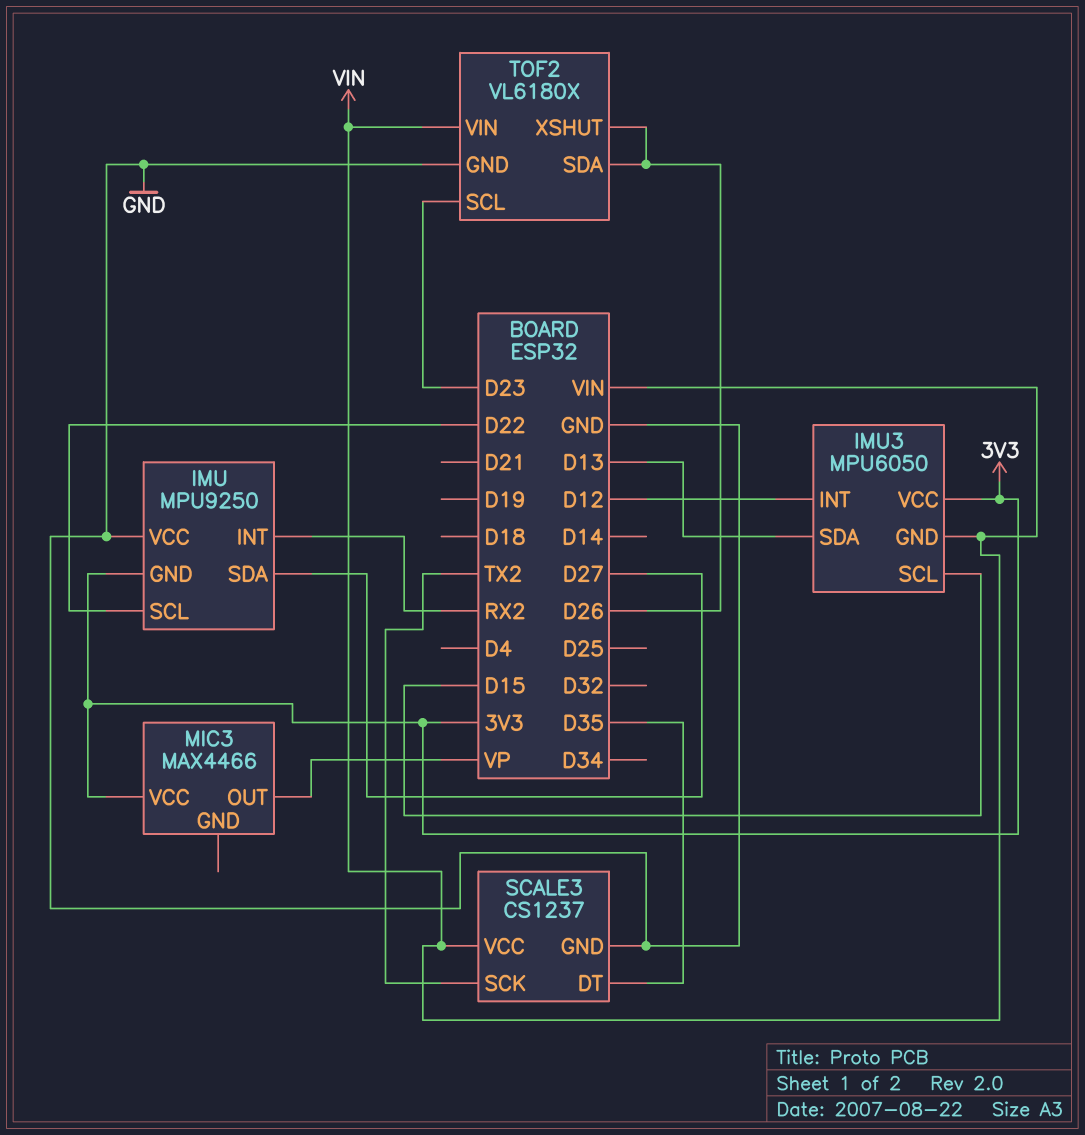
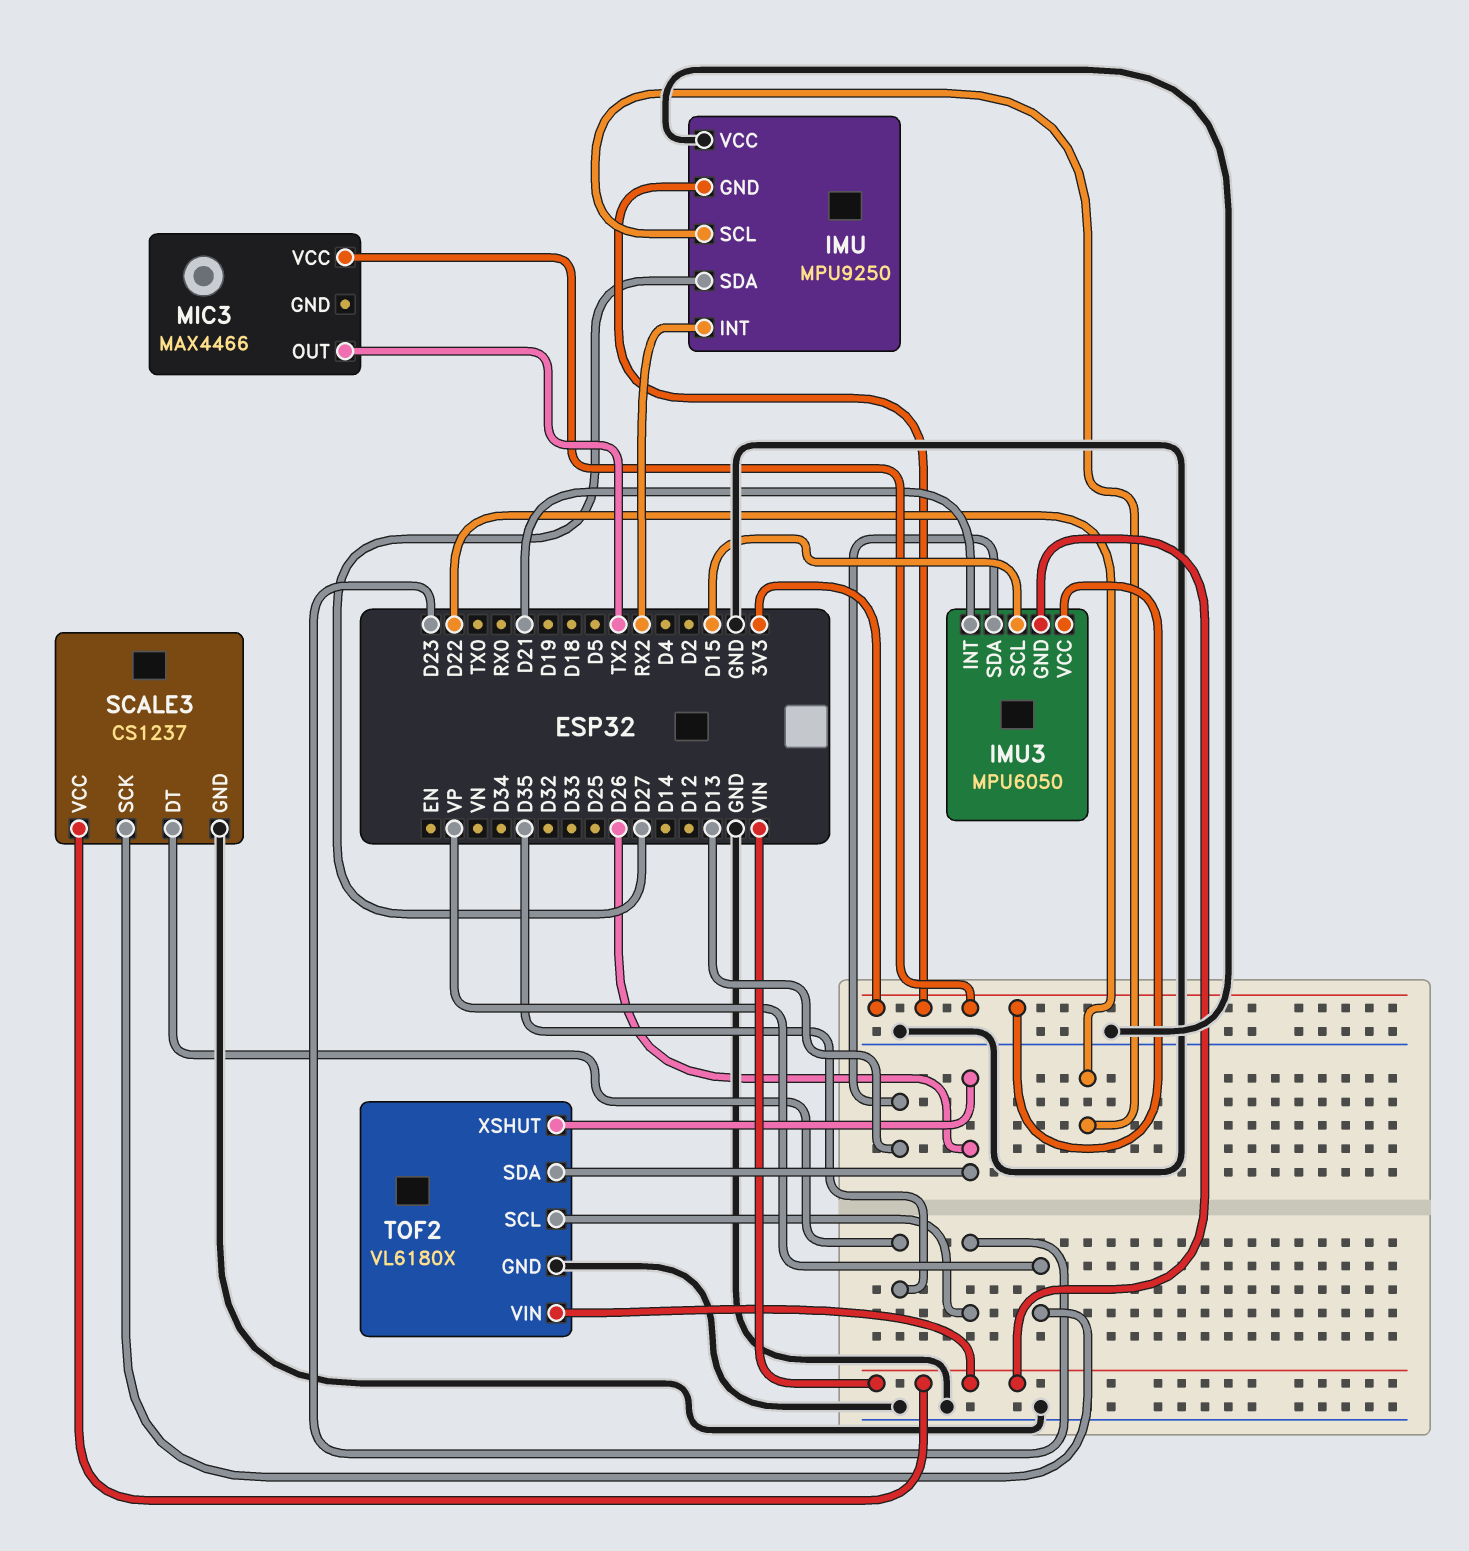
IMU3 pin INT: D12 -> D21
MIC3 pin OUT: VP -> TX2
SCALE3 pin SCK: TX2 -> VP

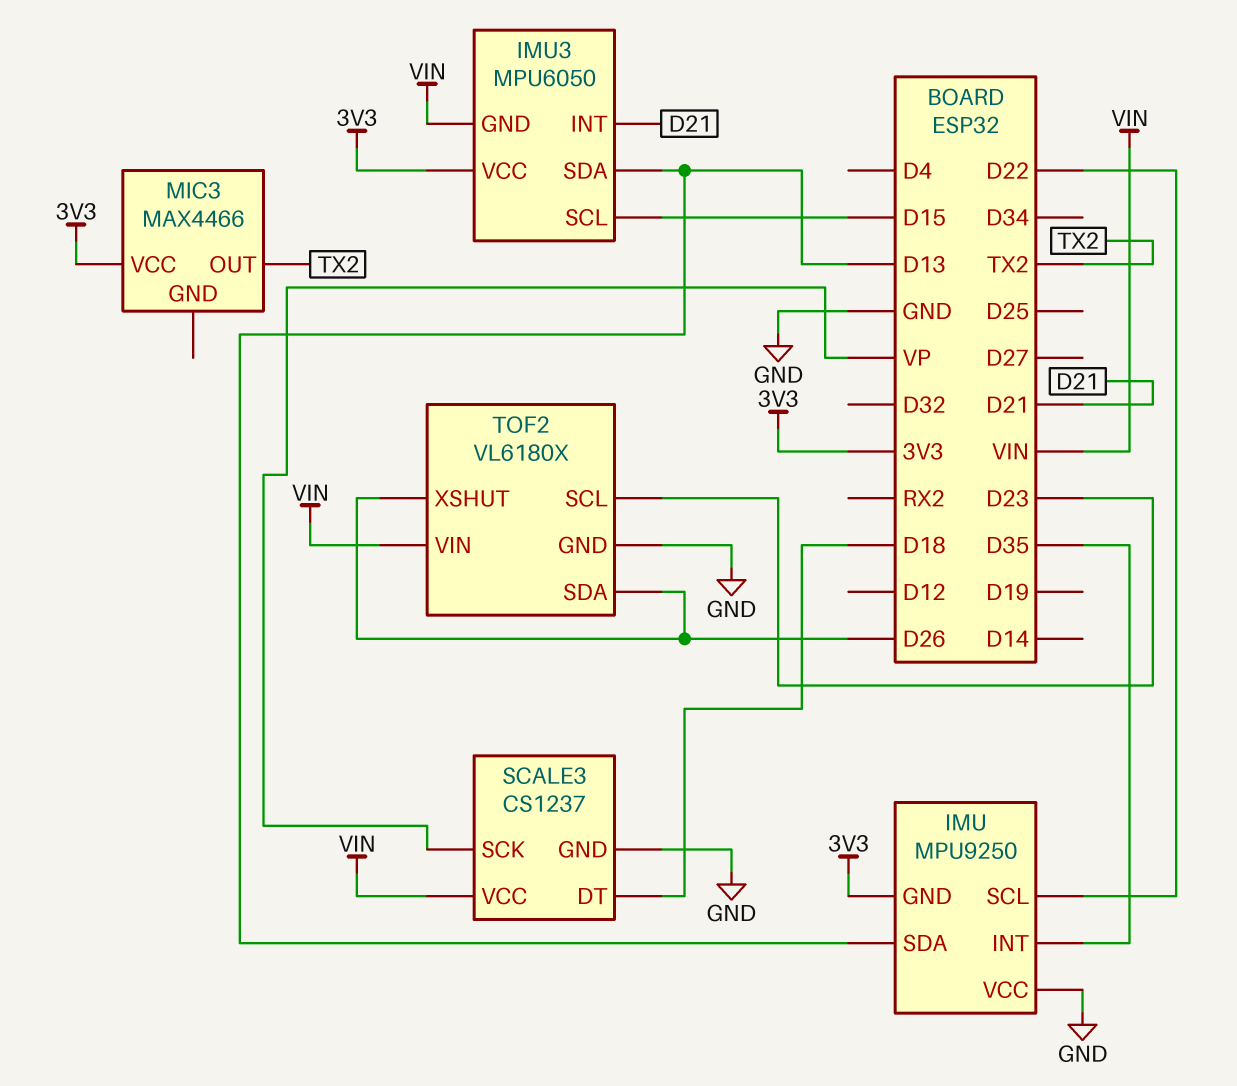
IMU pin INT: RX2 -> D35
IMU pin SDA: D27 -> D13
SCALE3 pin DT: D35 -> D18

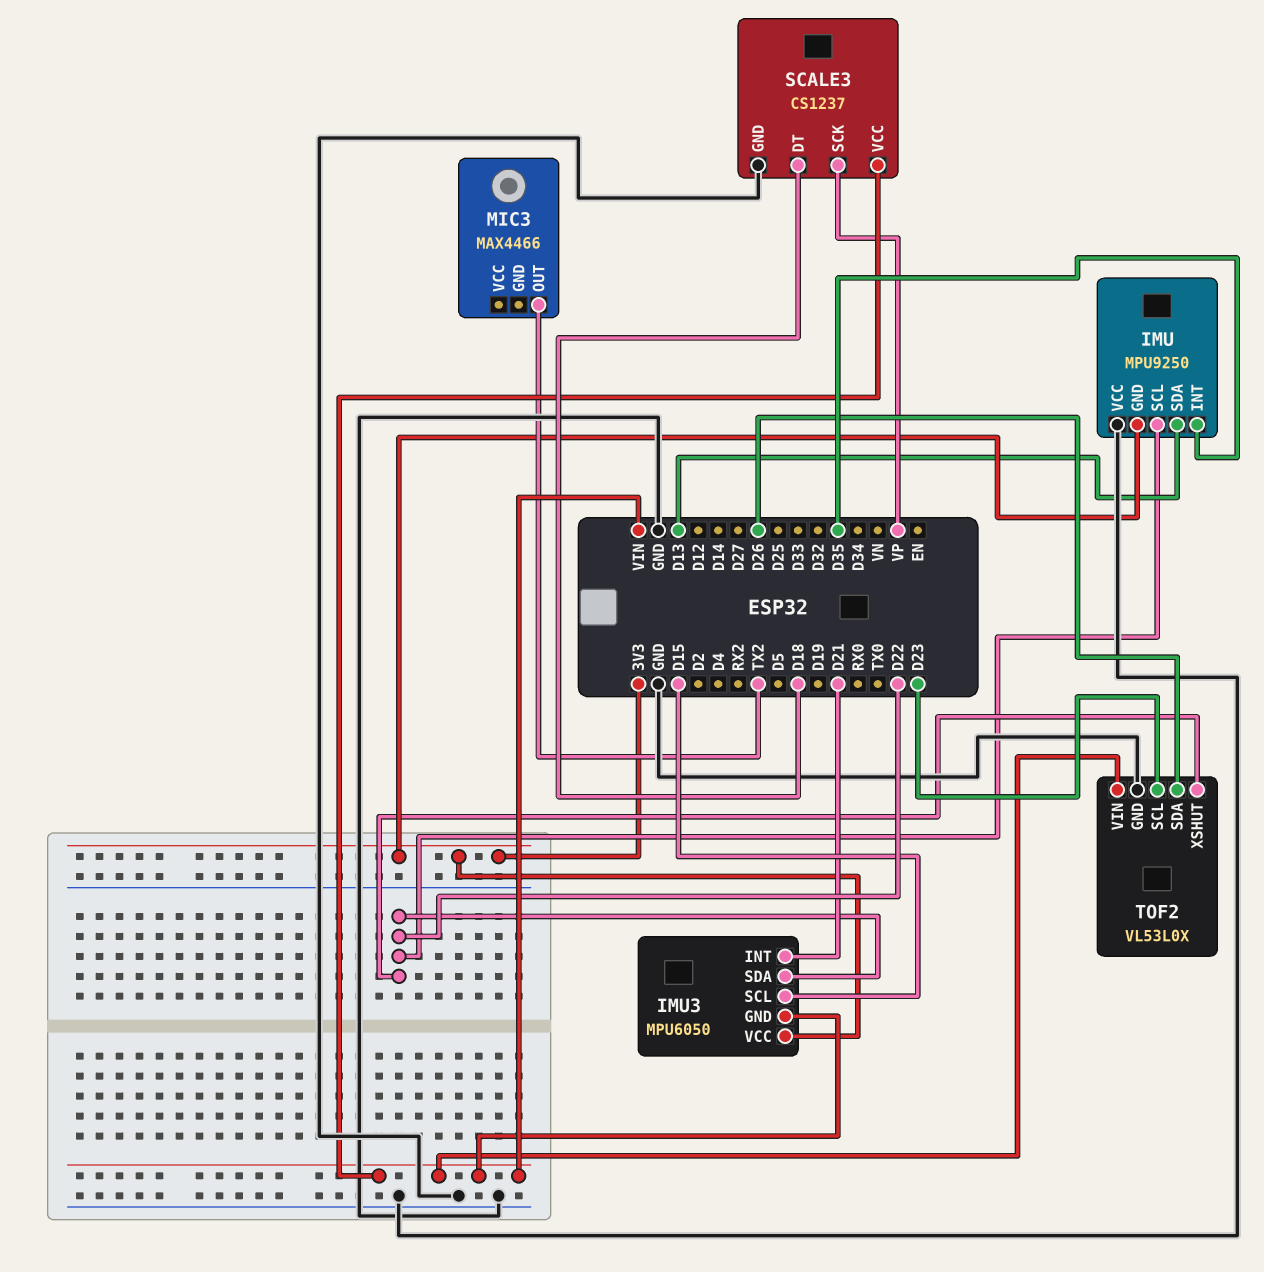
IMU3 pin SDA: D13 -> D22
MIC3 pin VCC: 3V3 -> none
TOF2: VL6180X -> VL53L0X
TOF2 pin XSHUT: D26 -> D22

